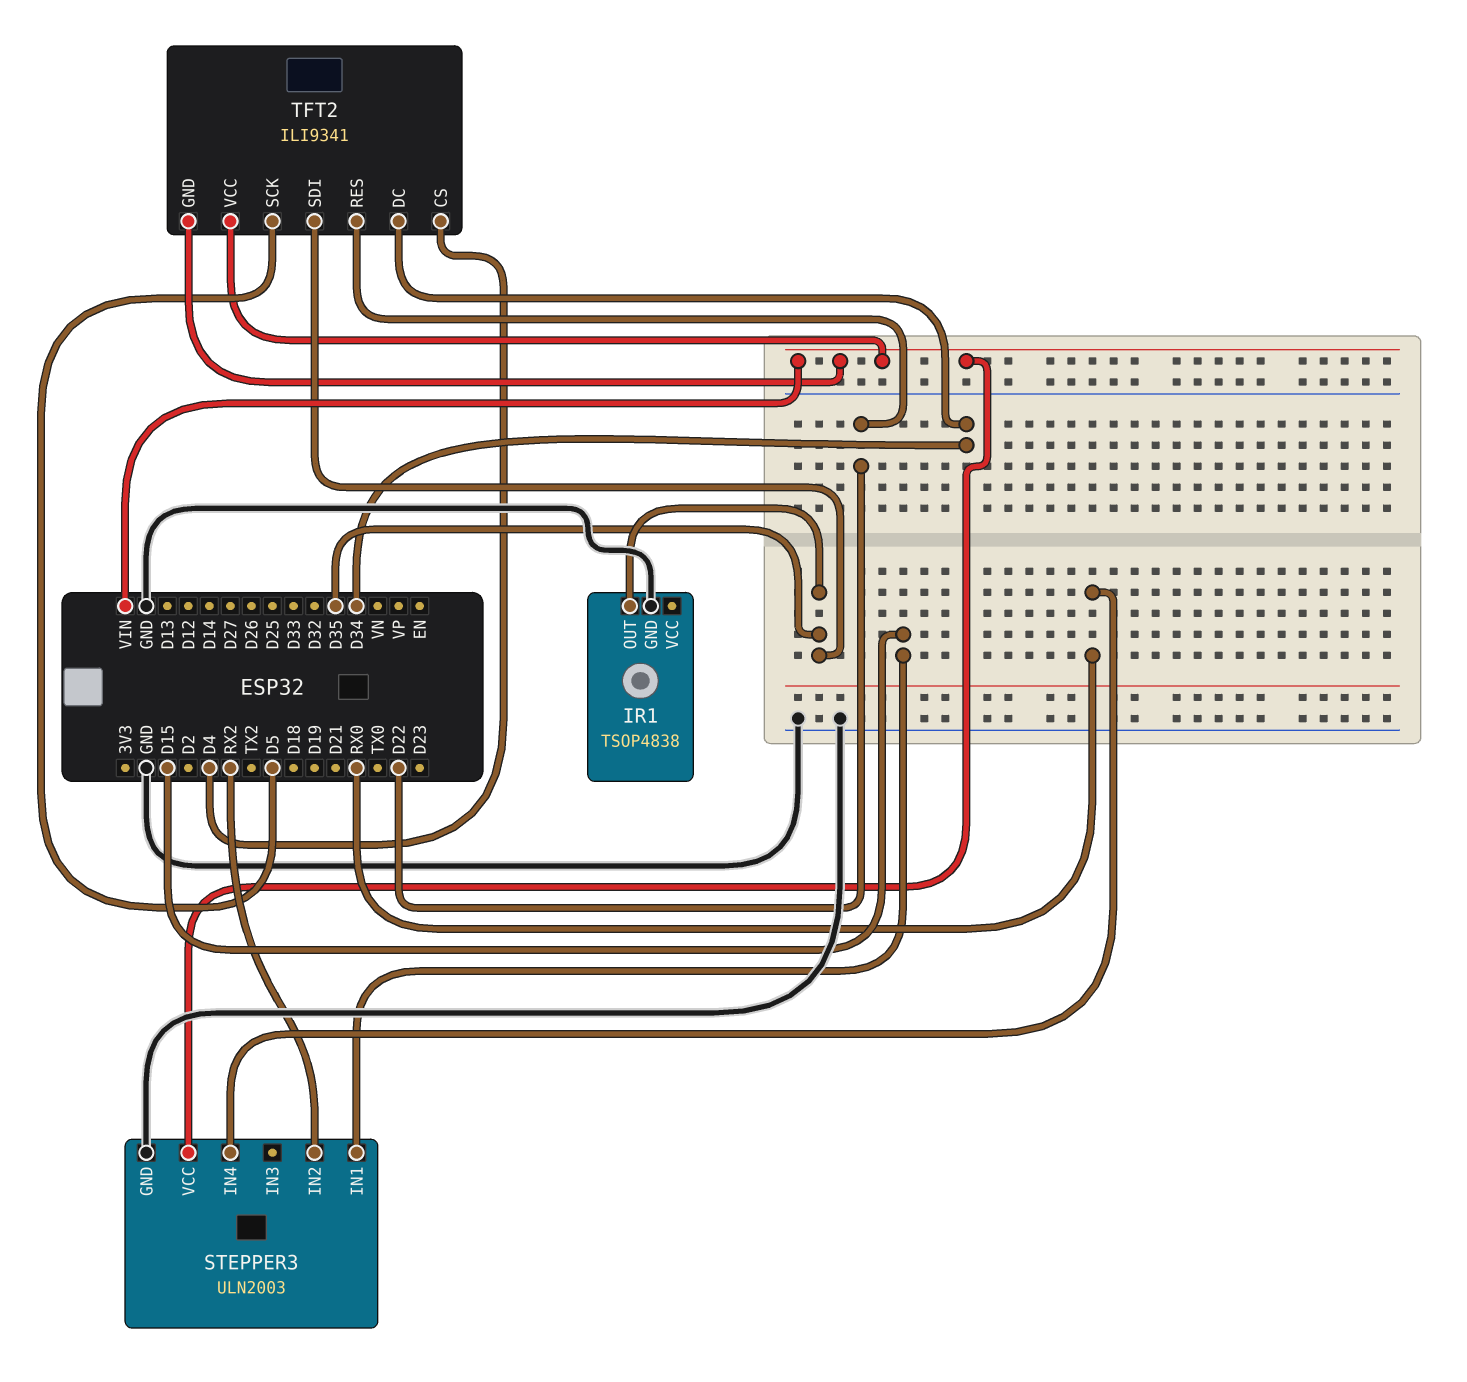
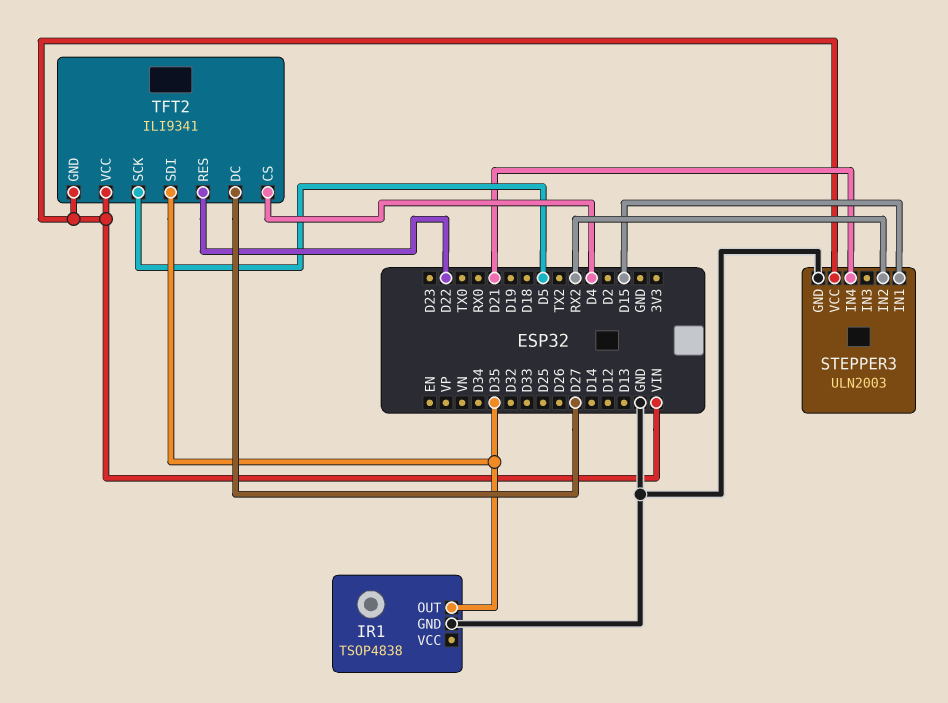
STEPPER3 pin IN4: RX0 -> D21
TFT2 pin DC: D34 -> D27

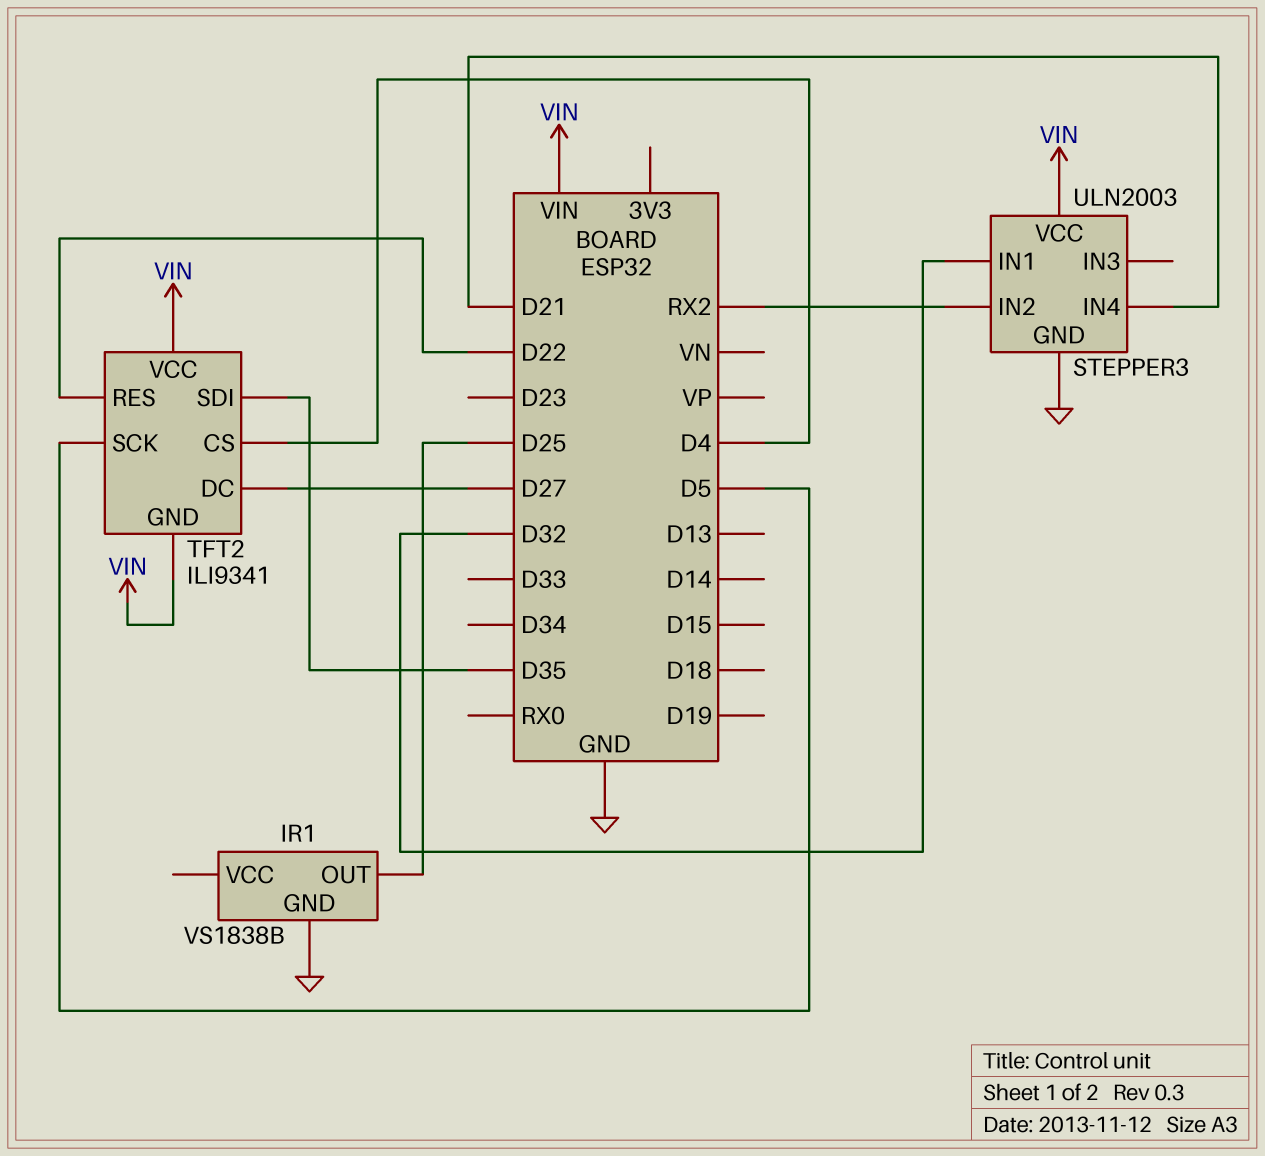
IR1: TSOP4838 -> VS1838B
IR1 pin OUT: D35 -> D25
STEPPER3 pin IN1: D15 -> D32

